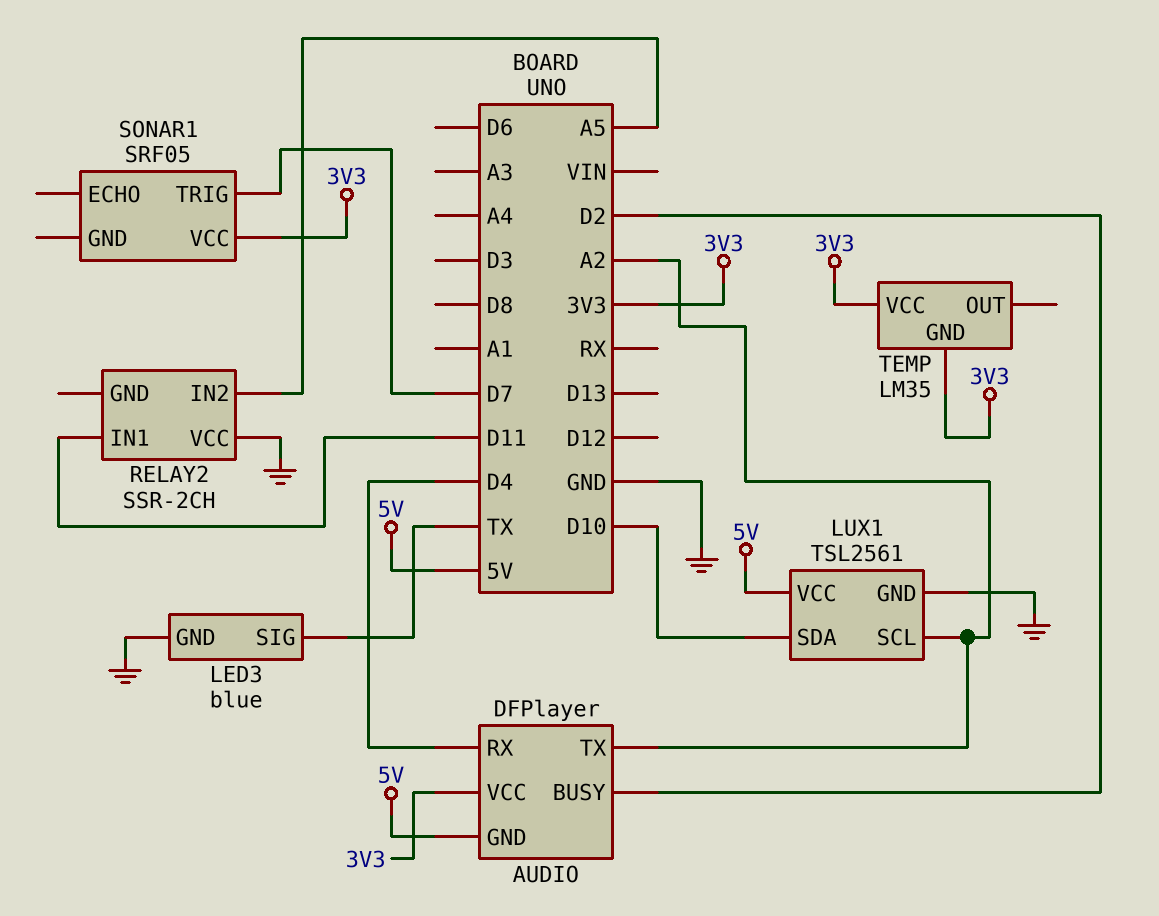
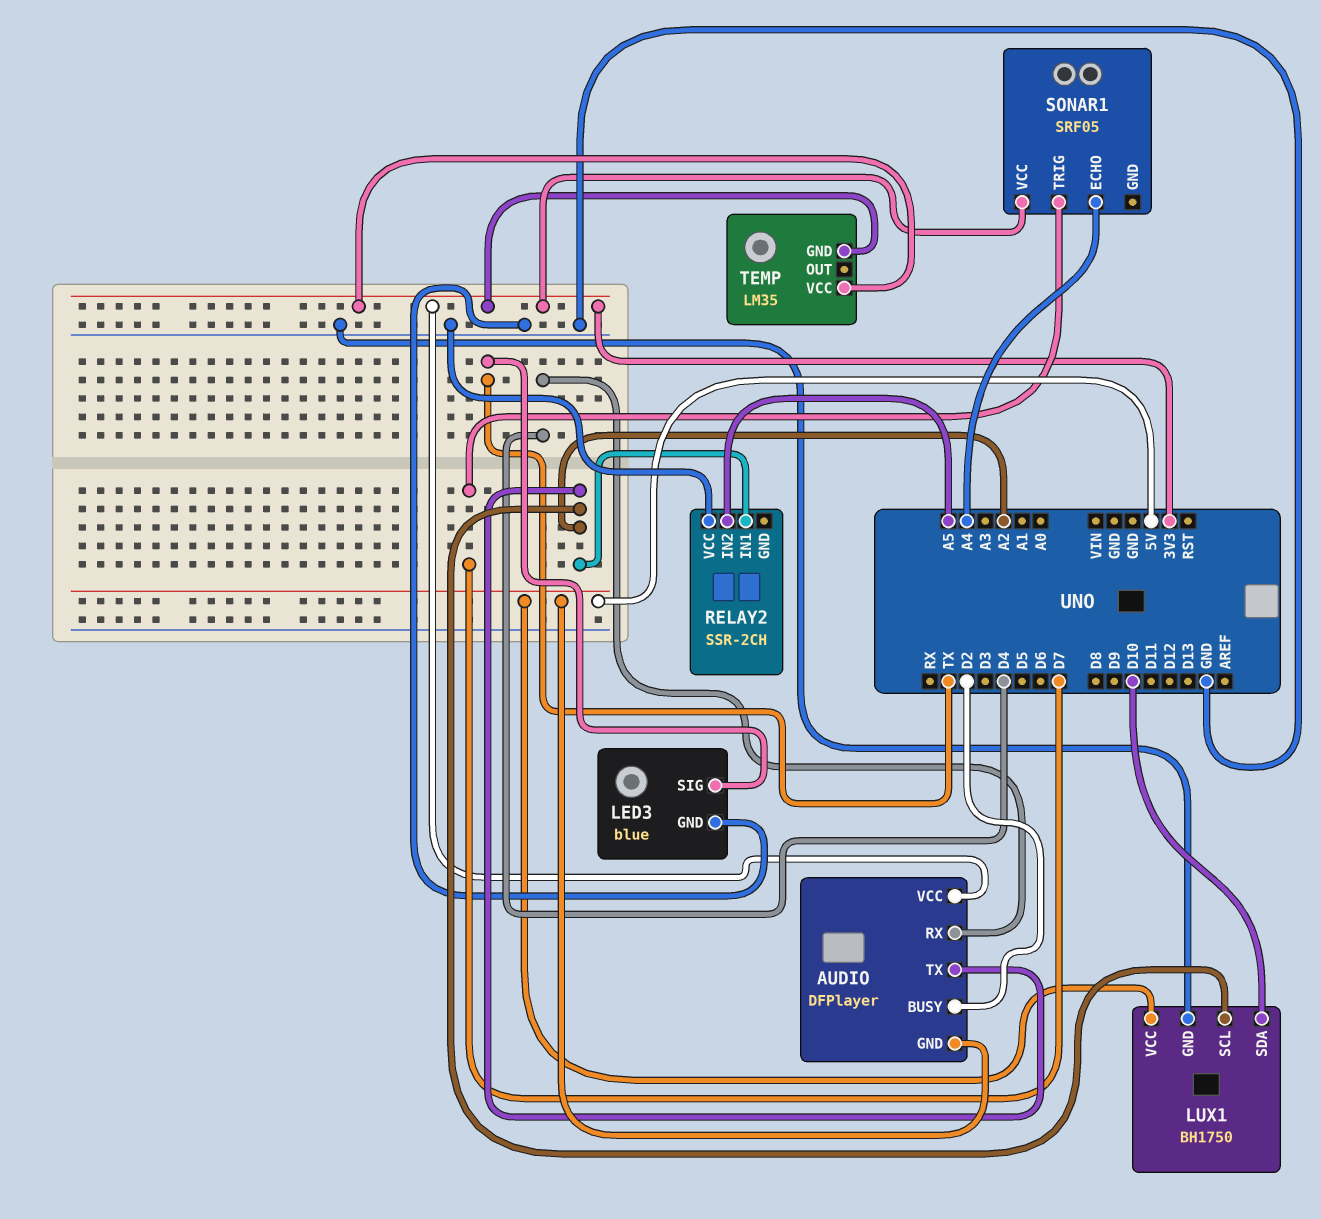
LUX1: TSL2561 -> BH1750
RELAY2 pin IN1: D11 -> A2
SONAR1 pin ECHO: none -> A4

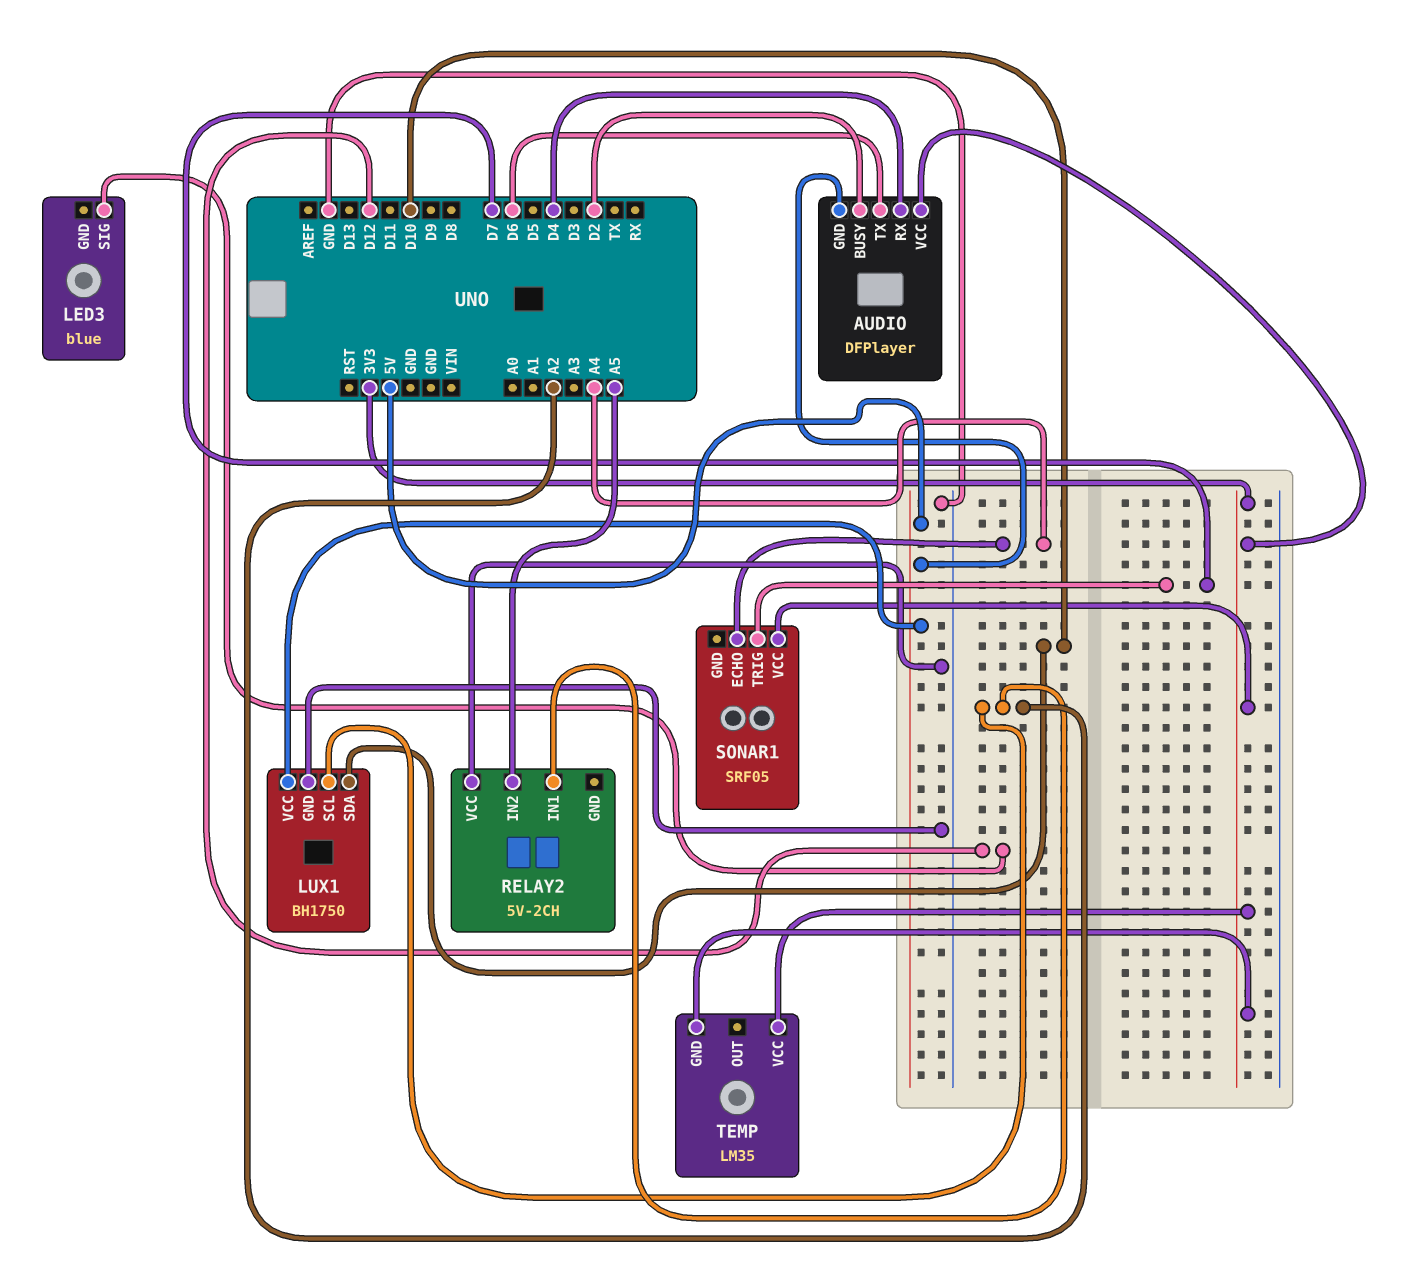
AUDIO pin TX: A2 -> D6
LED3 pin GND: GND -> none
LED3 pin SIG: TX -> D12
RELAY2: SSR-2CH -> 5V-2CH

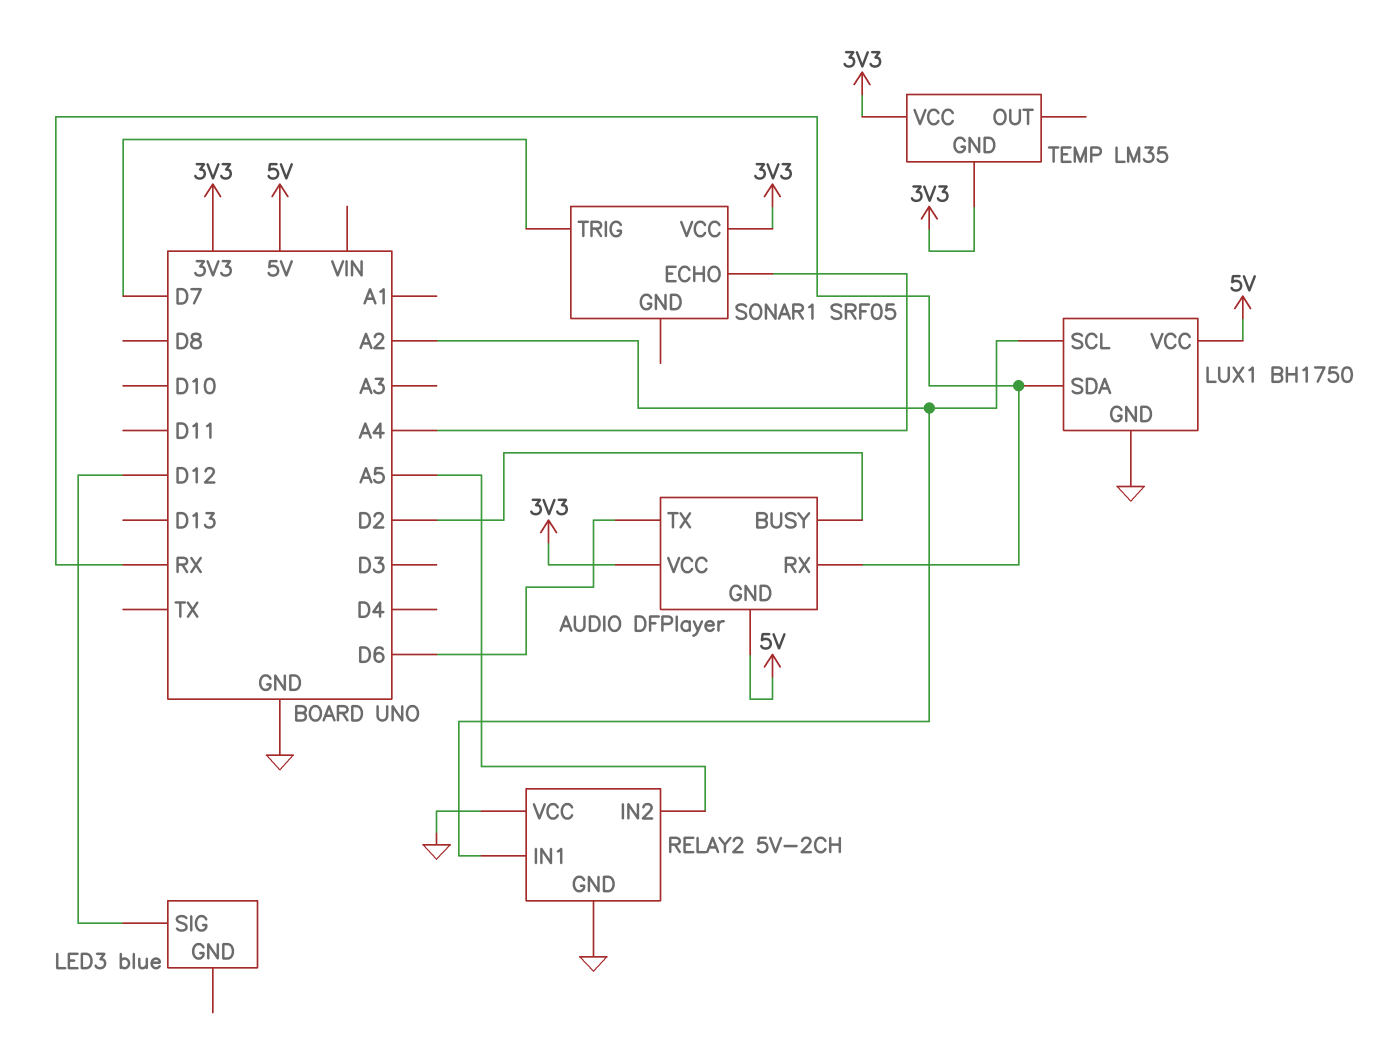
AUDIO pin RX: D4 -> RX
LUX1 pin SDA: D10 -> RX
RELAY2 pin GND: none -> GND

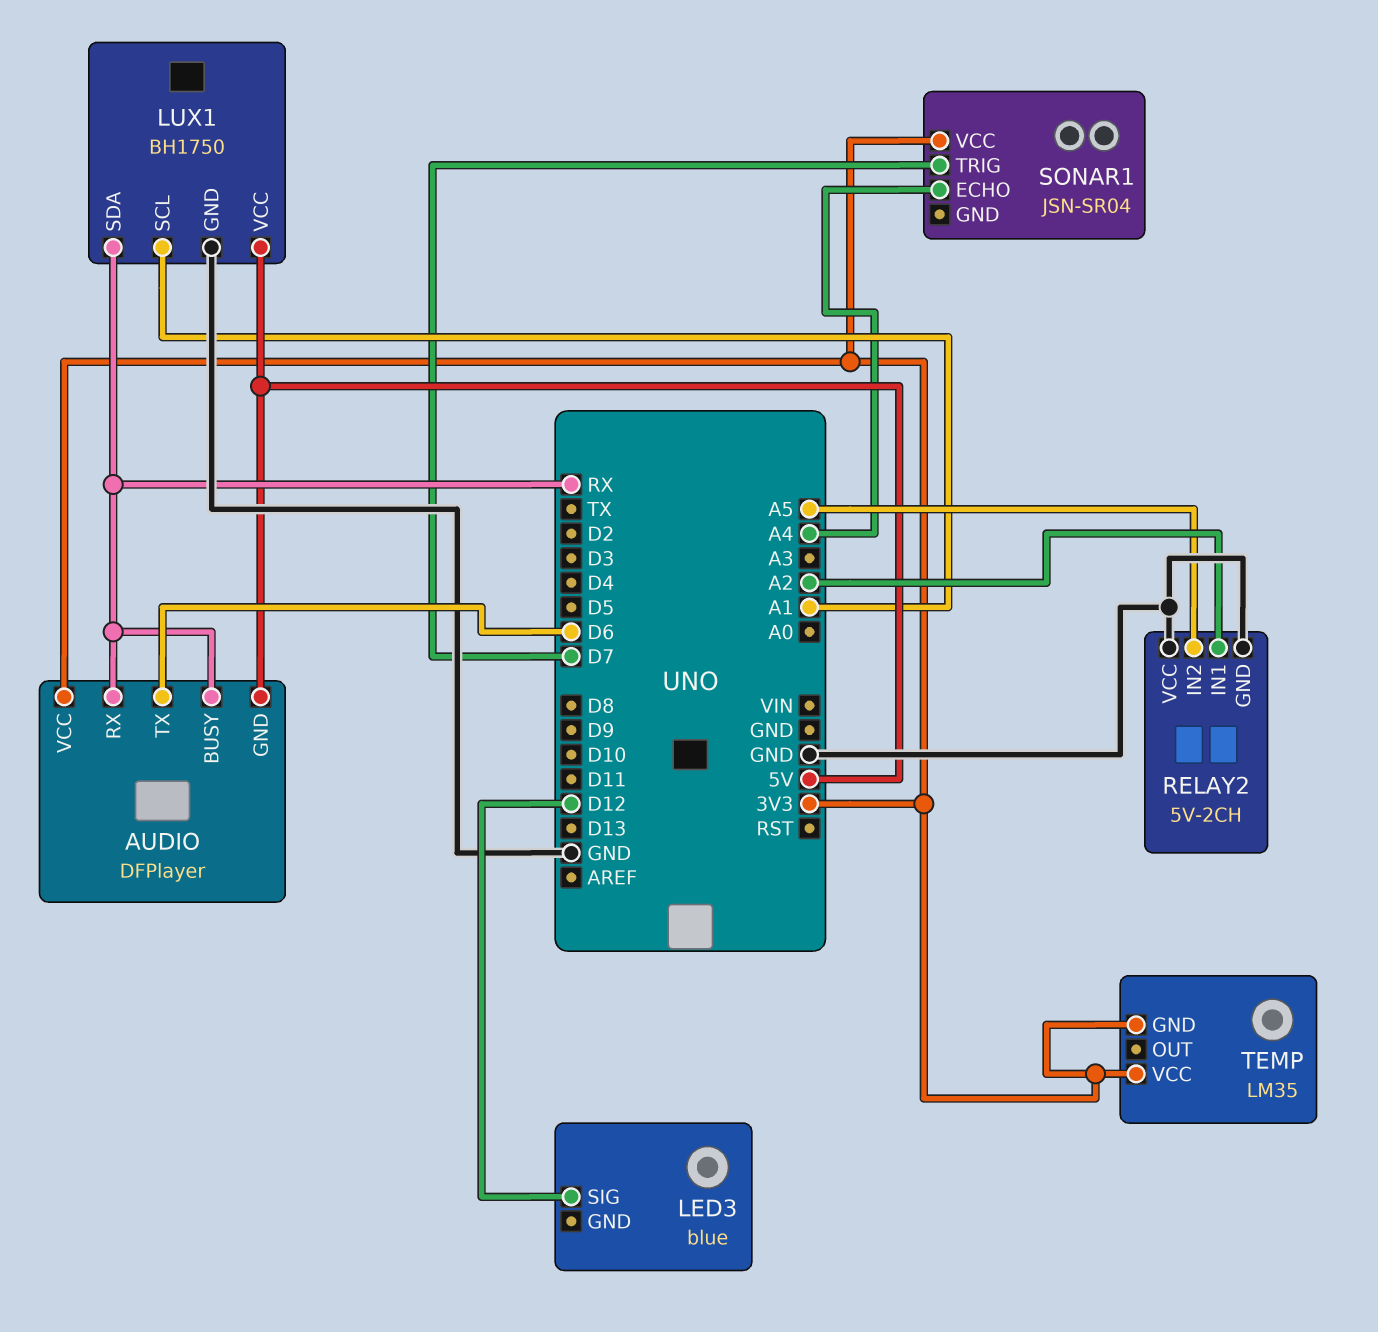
AUDIO pin BUSY: D2 -> RX
LUX1 pin SCL: A2 -> A1
SONAR1: SRF05 -> JSN-SR04

